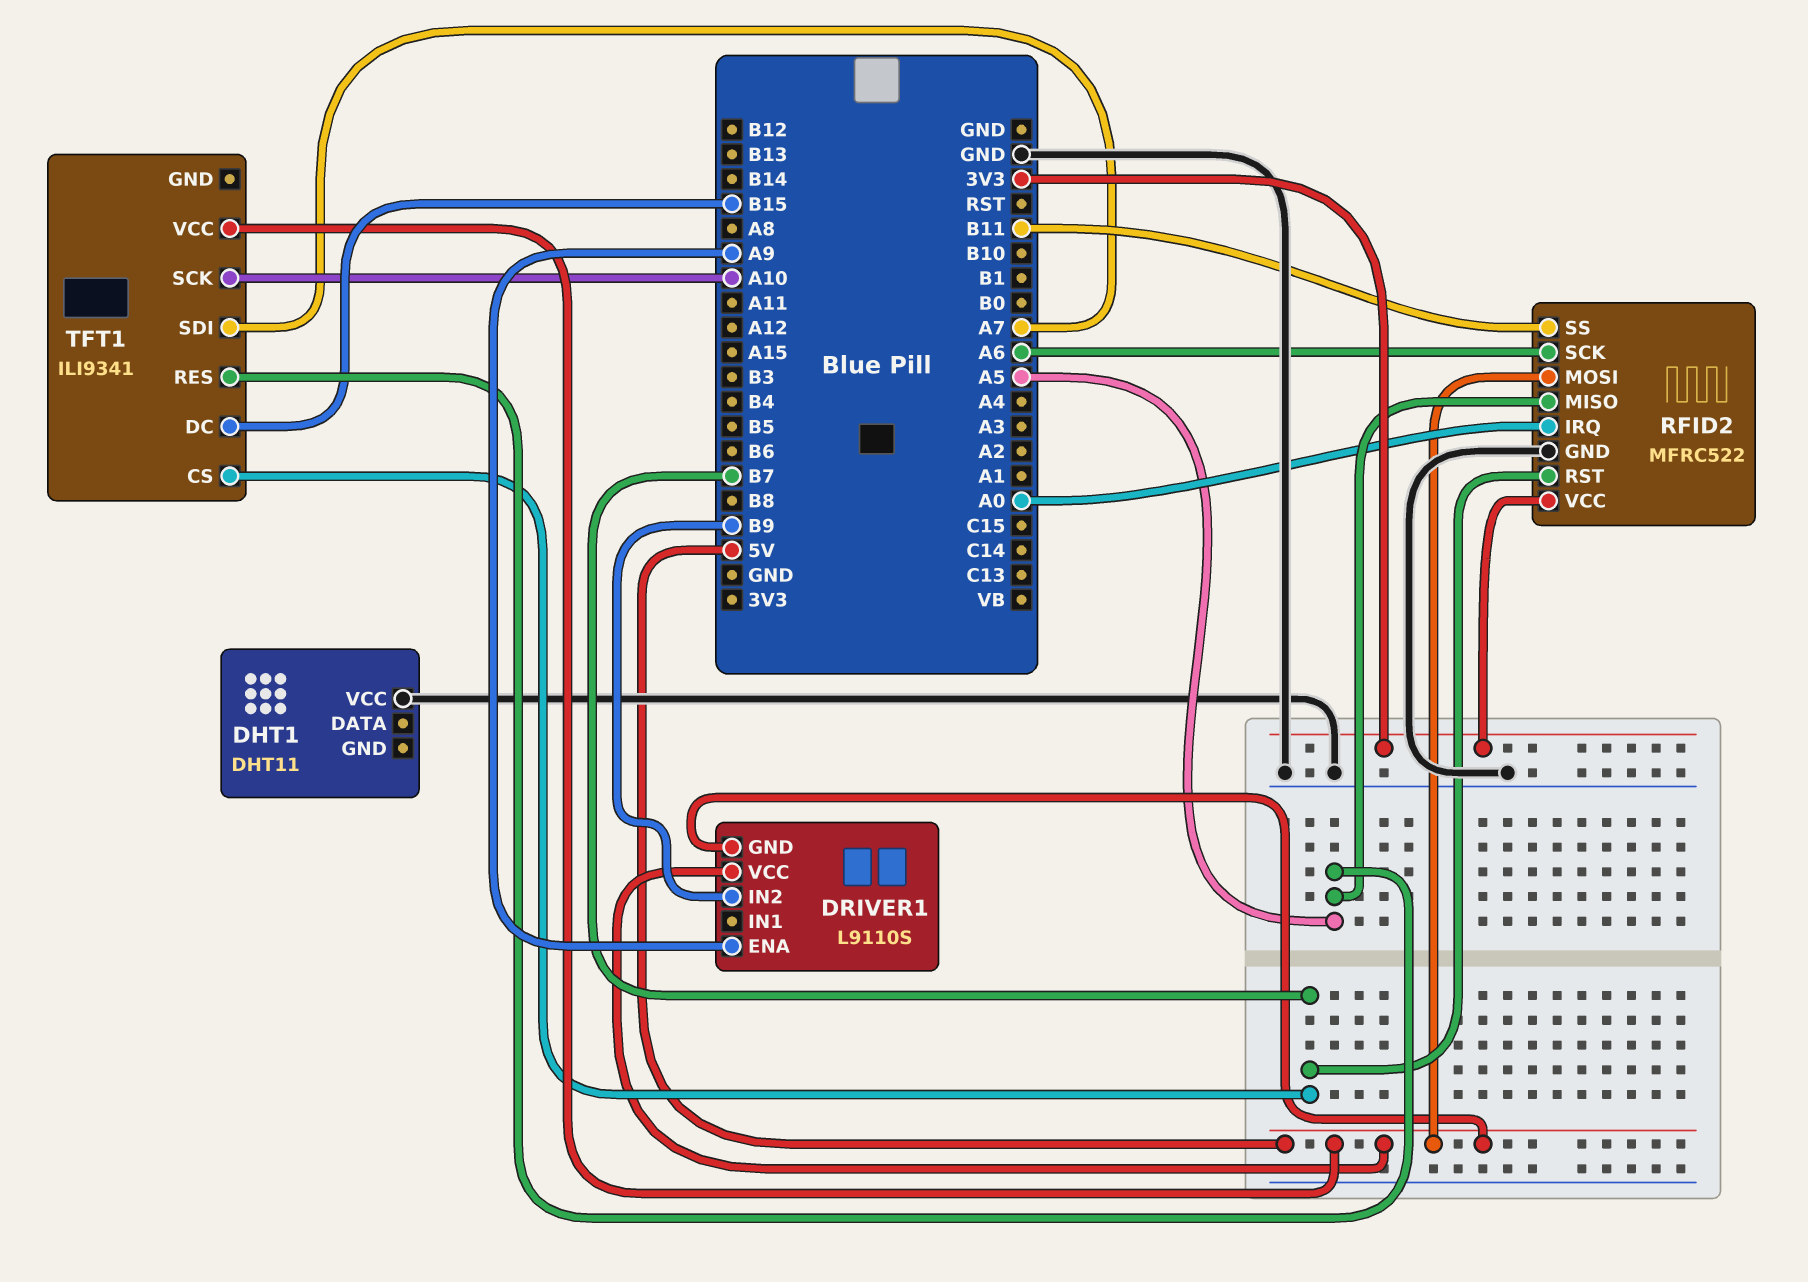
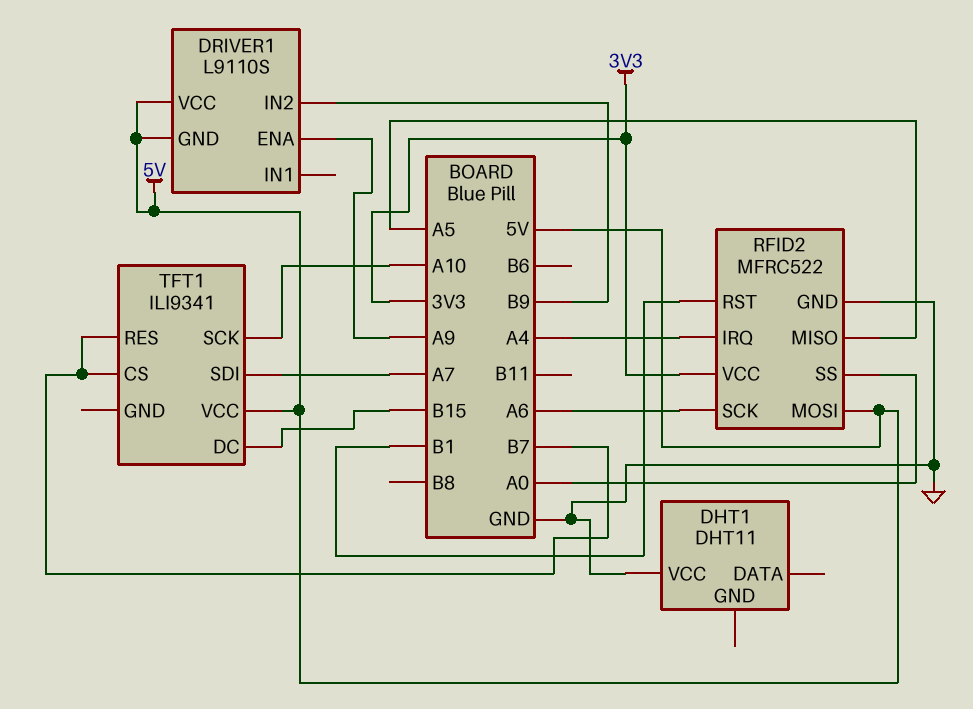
RFID2 pin IRQ: A0 -> A4
RFID2 pin RST: B7 -> B1
RFID2 pin SS: B11 -> A0
TFT1 pin RES: A5 -> B7

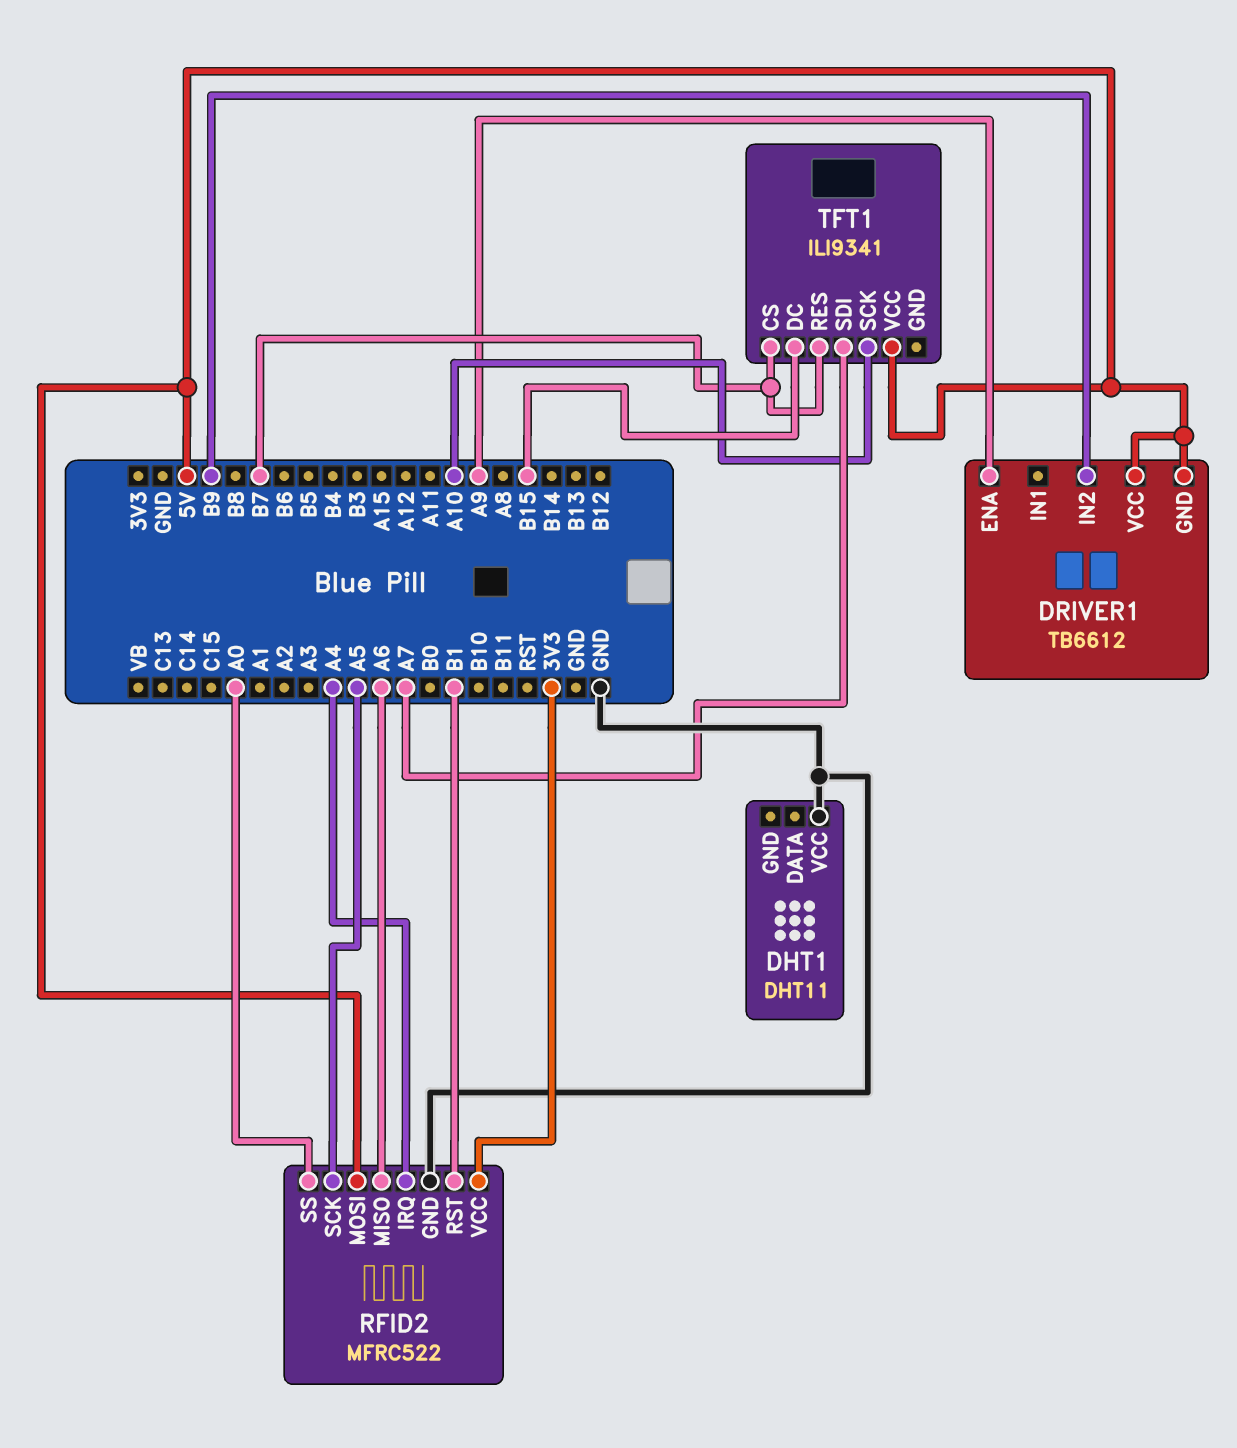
DRIVER1: L9110S -> TB6612
RFID2 pin MISO: A5 -> A6
RFID2 pin SCK: A6 -> A5

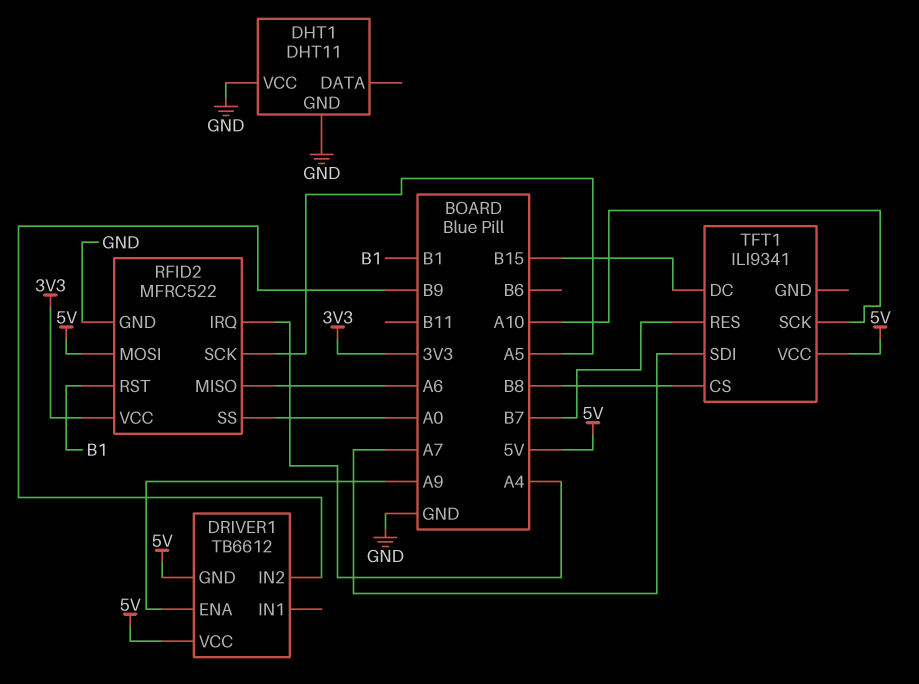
DHT1 pin GND: none -> GND
TFT1 pin CS: B7 -> B8

